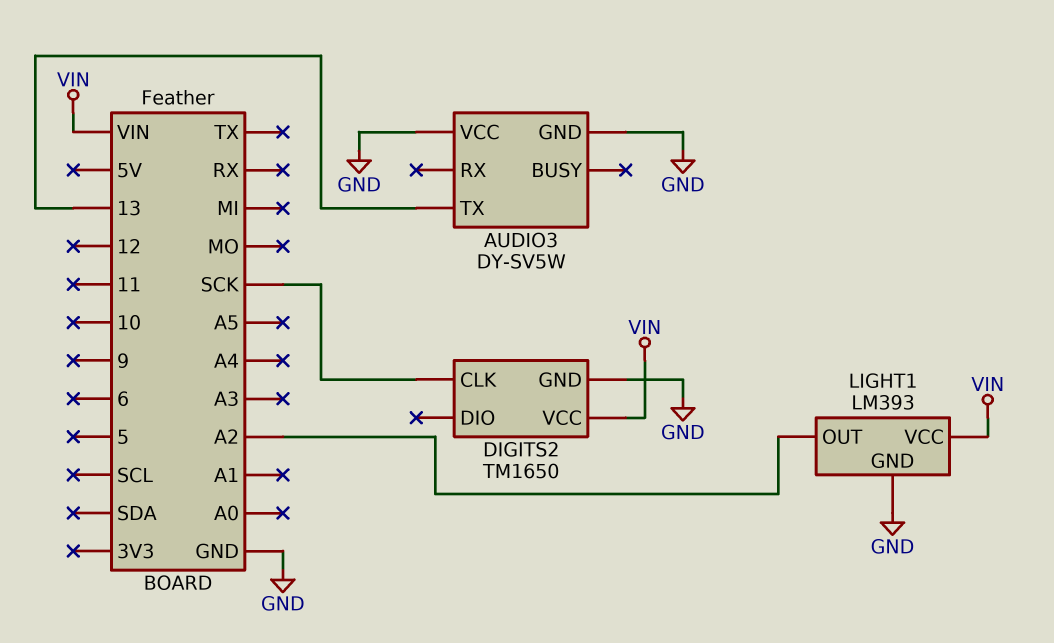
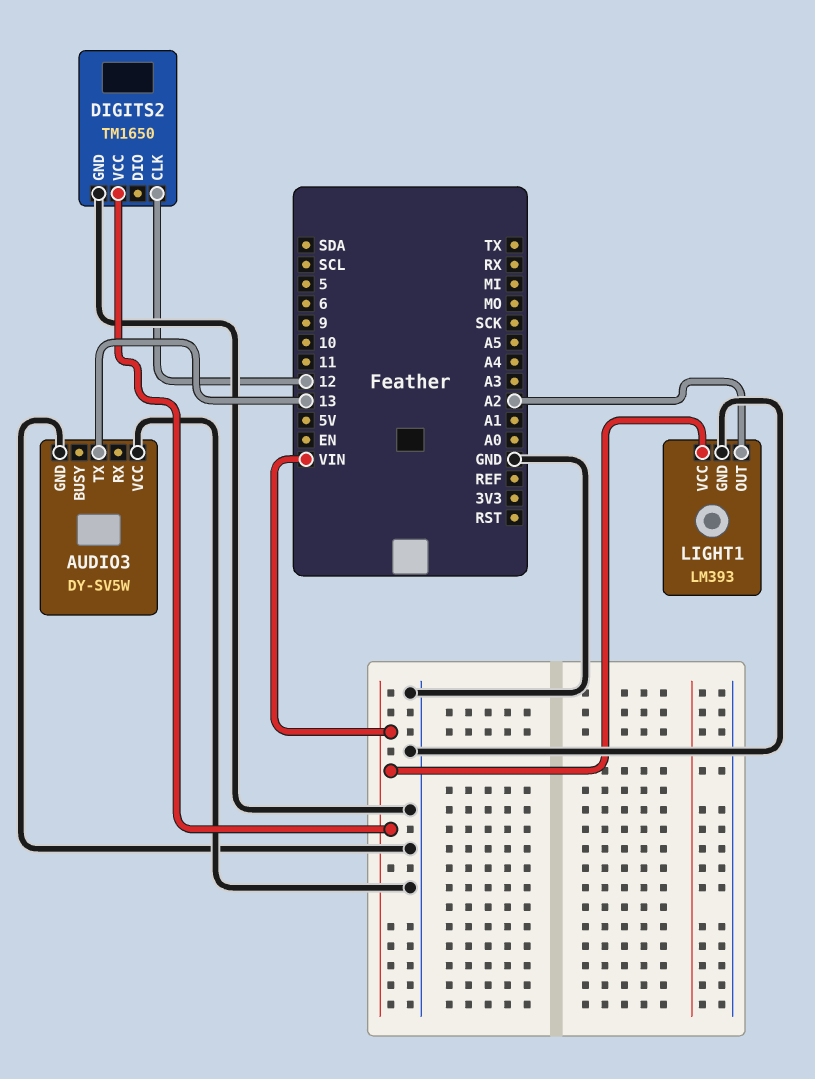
DIGITS2 pin CLK: SCK -> 12

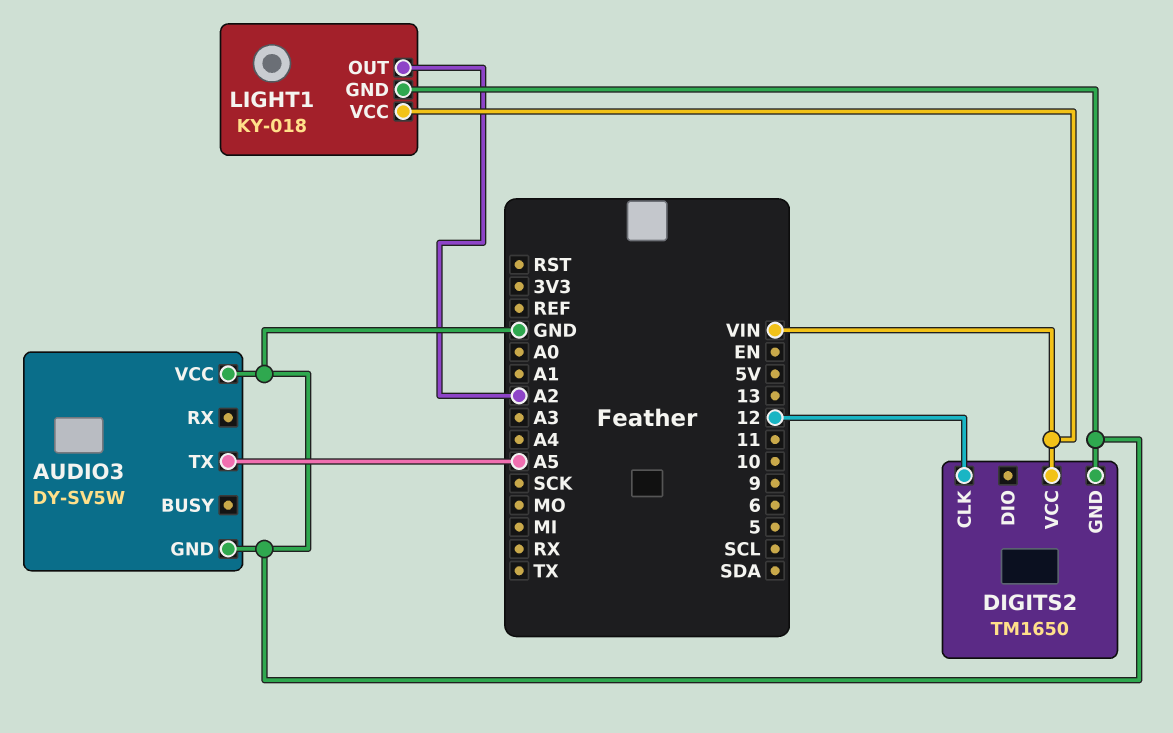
AUDIO3 pin TX: 13 -> A5
LIGHT1: LM393 -> KY-018

